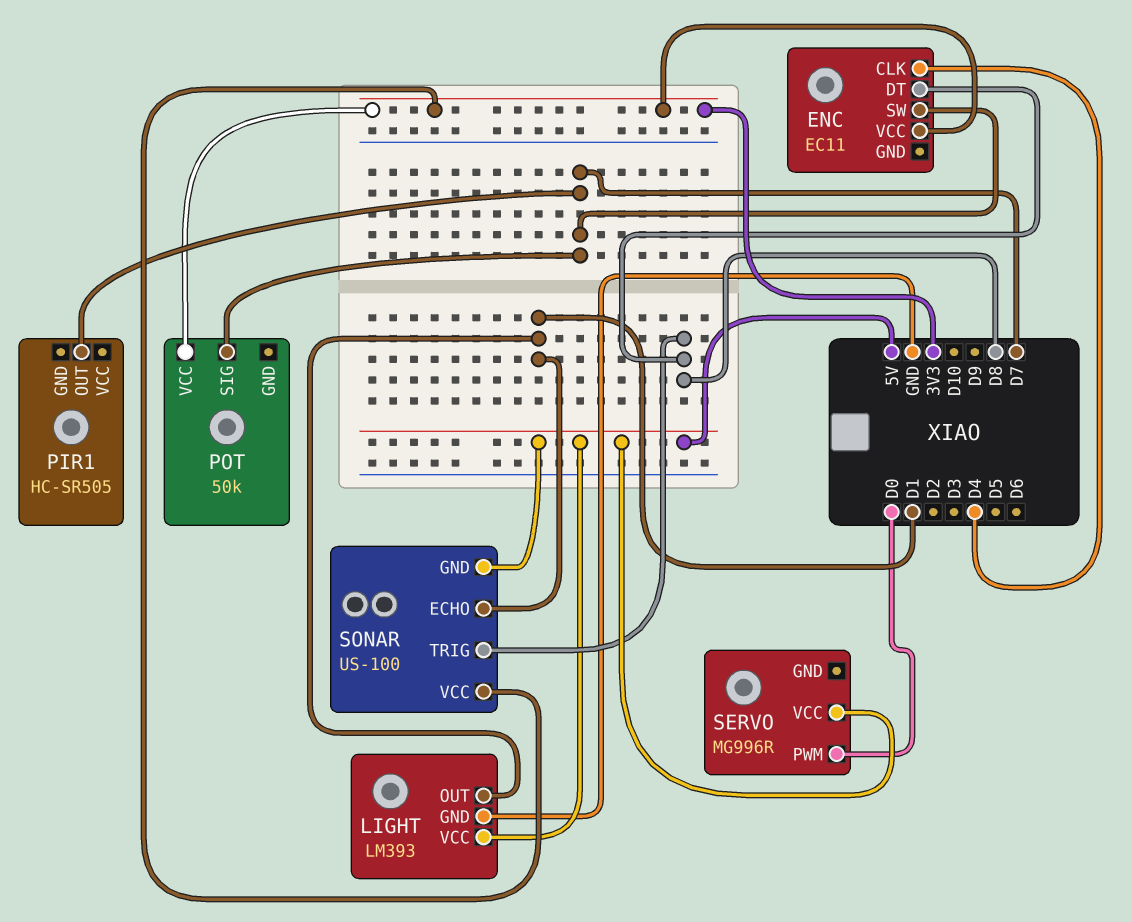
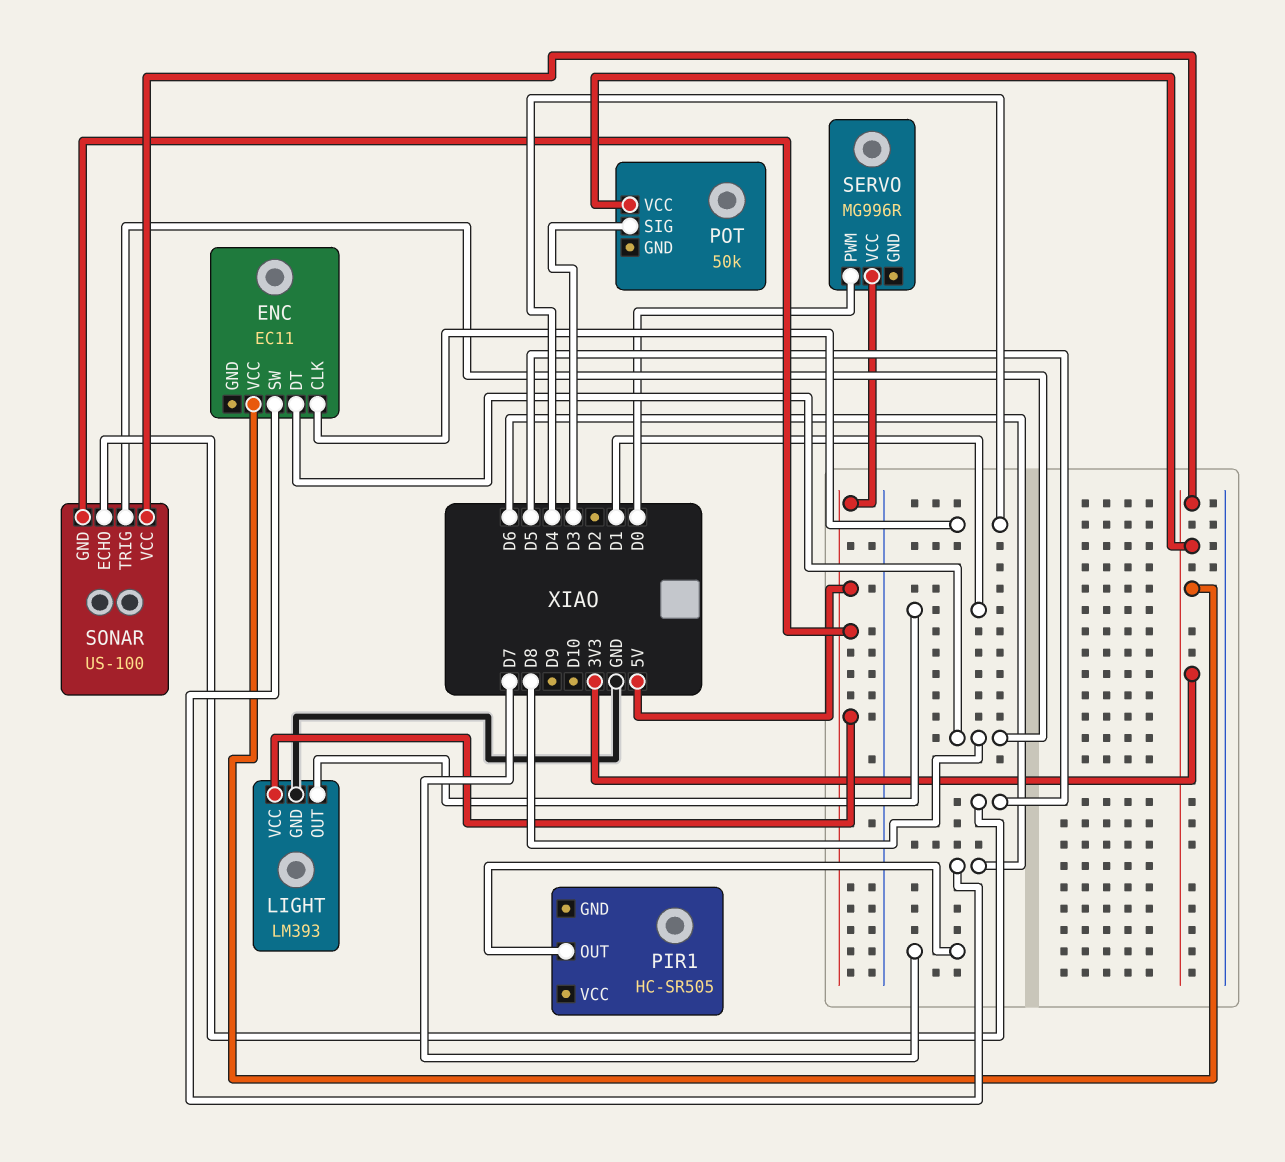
ENC pin SW: D7 -> D6
POT pin SIG: D7 -> D3
SONAR pin ECHO: D1 -> D5

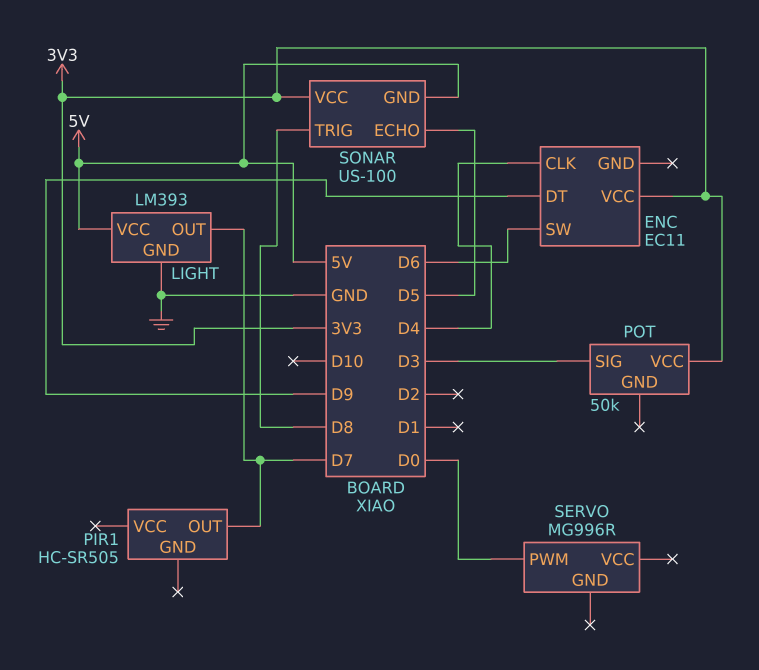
ENC pin DT: D8 -> D9
LIGHT pin OUT: D1 -> D7
SERVO pin VCC: 5V -> none

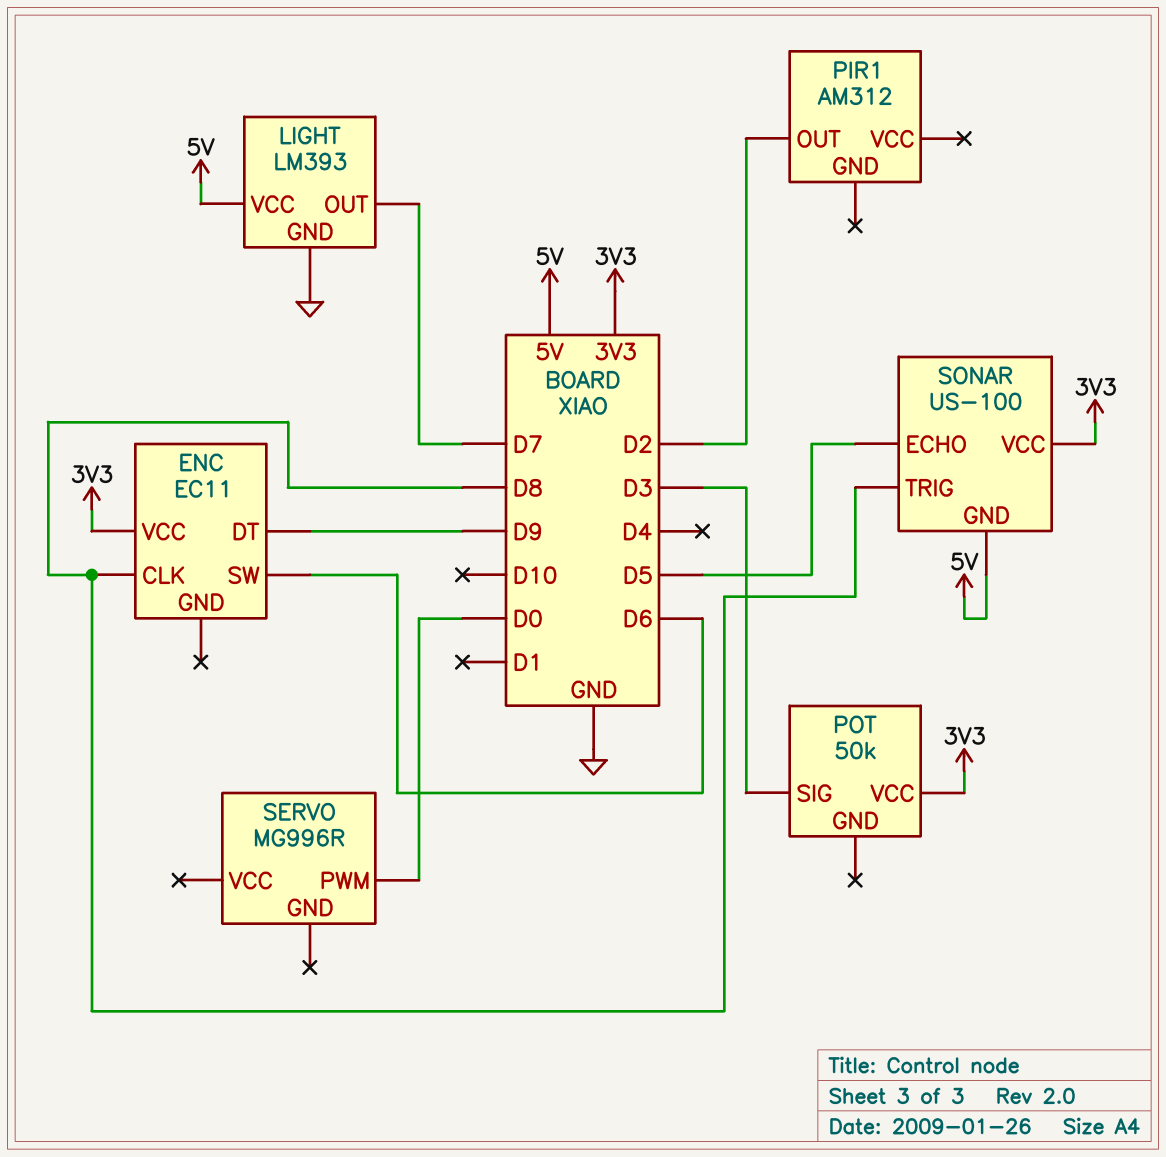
ENC pin CLK: D4 -> D8
PIR1: HC-SR505 -> AM312
PIR1 pin OUT: D7 -> D2

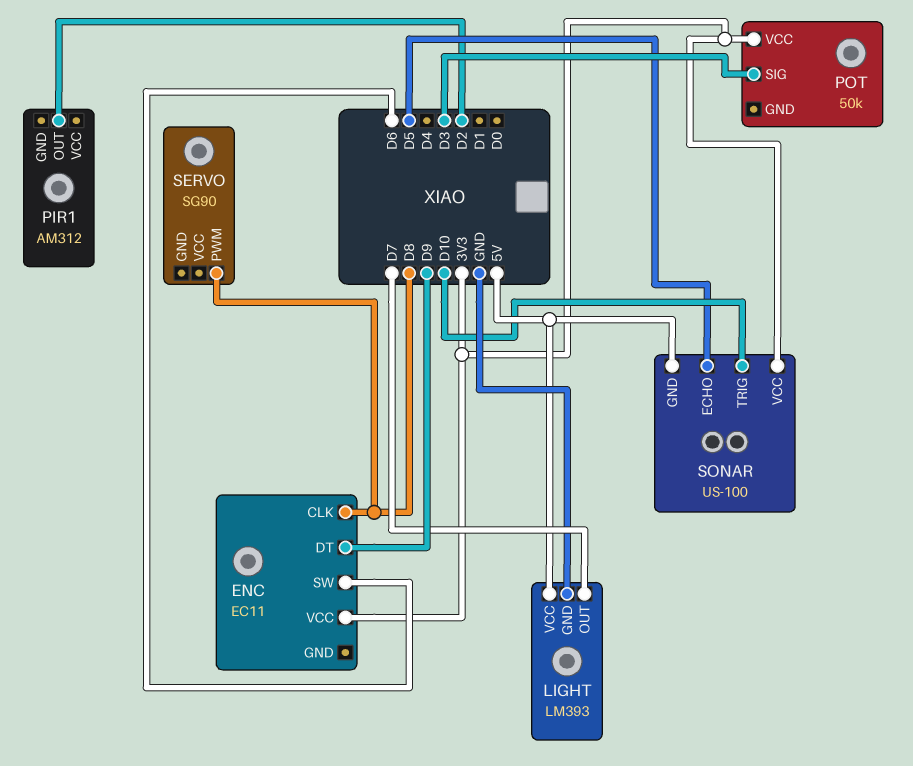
SERVO: MG996R -> SG90
SERVO pin PWM: D0 -> D8
SONAR pin TRIG: D8 -> D10

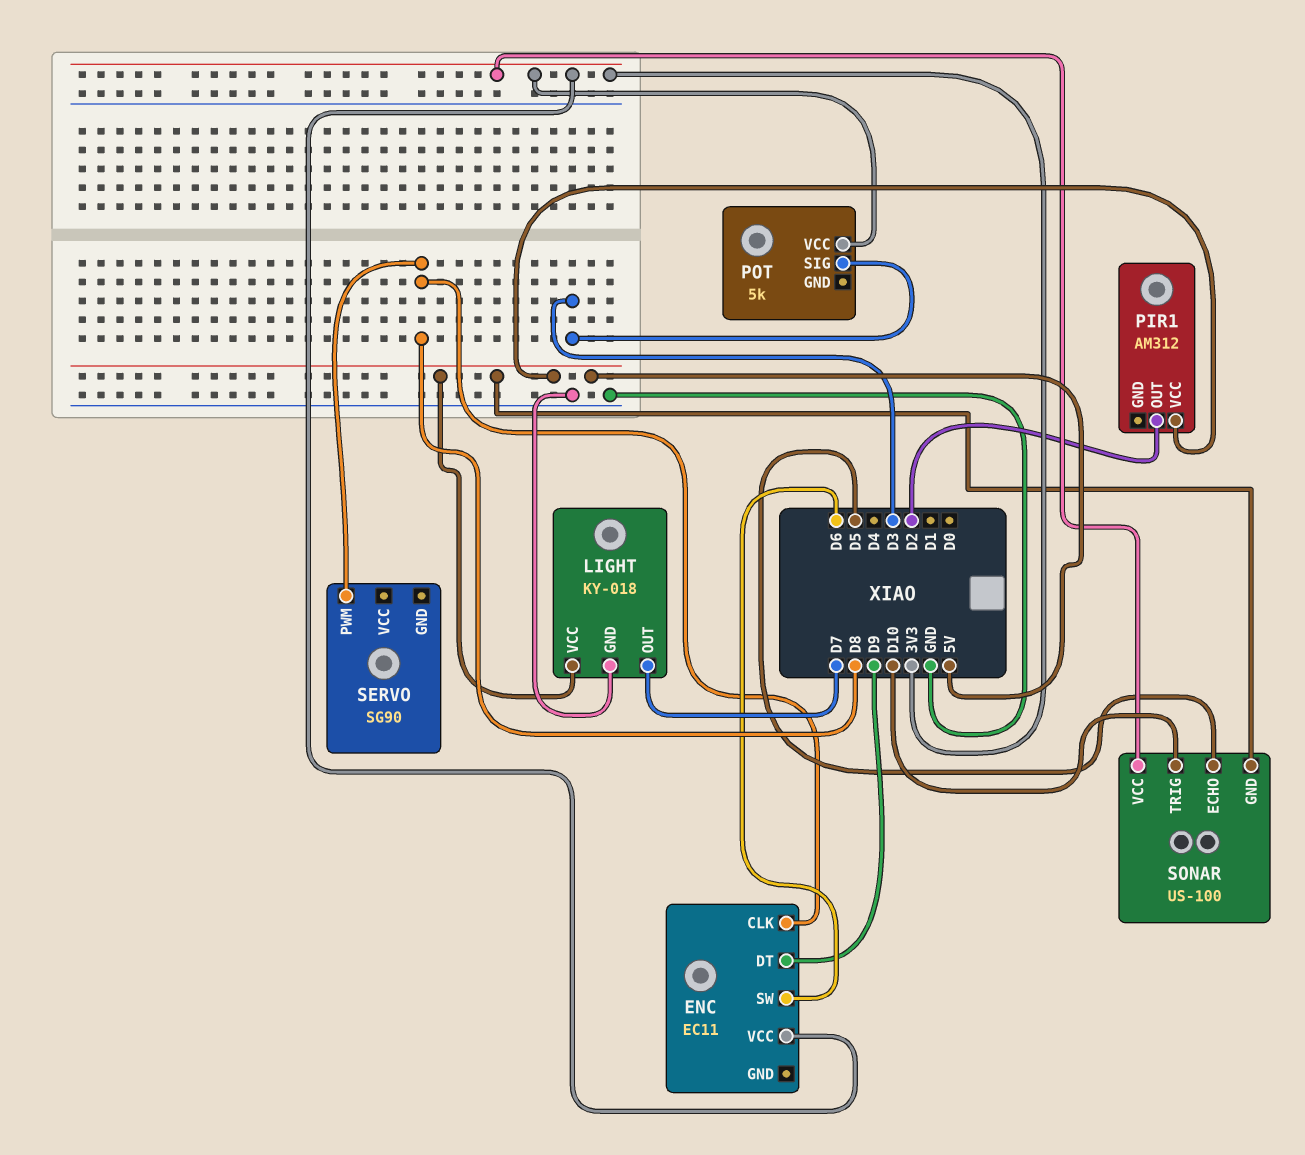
LIGHT: LM393 -> KY-018
PIR1 pin VCC: none -> 5V
POT: 50k -> 5k

